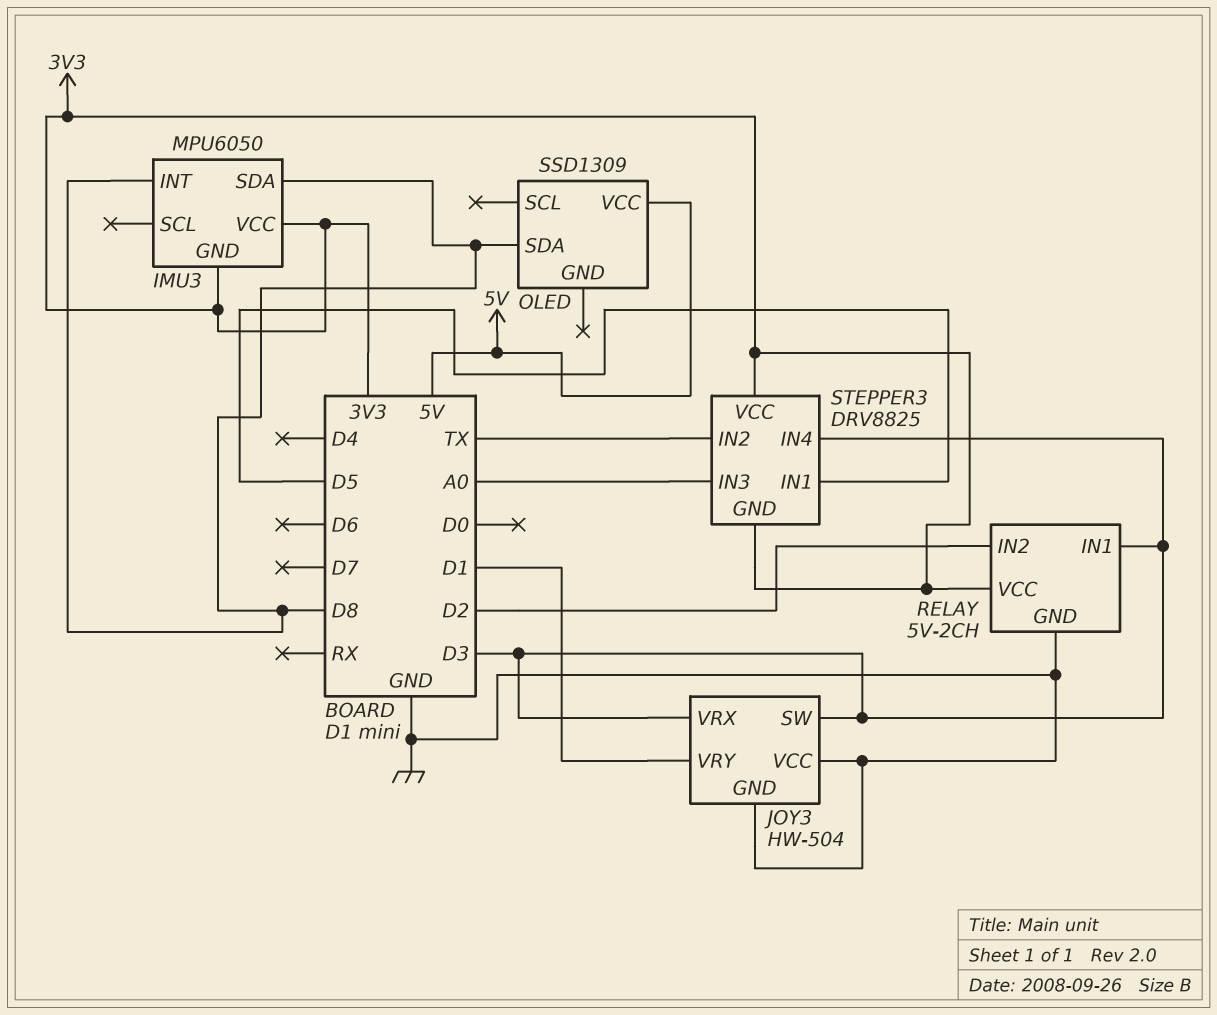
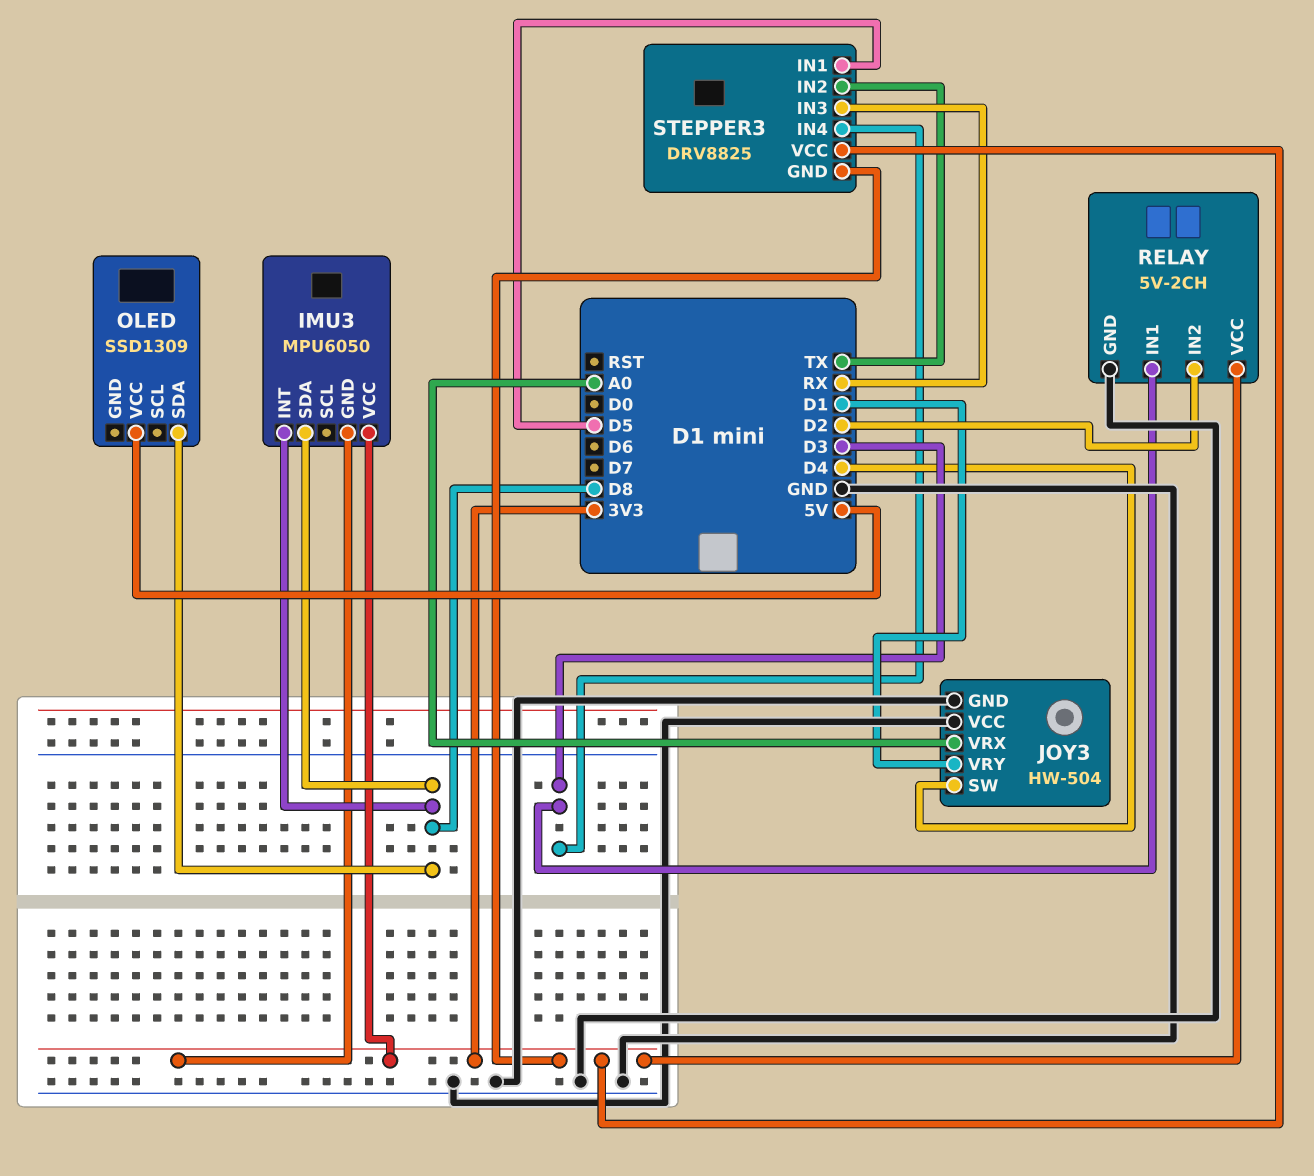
JOY3 pin SW: D3 -> D4
JOY3 pin VRX: D3 -> A0
STEPPER3 pin IN3: A0 -> RX

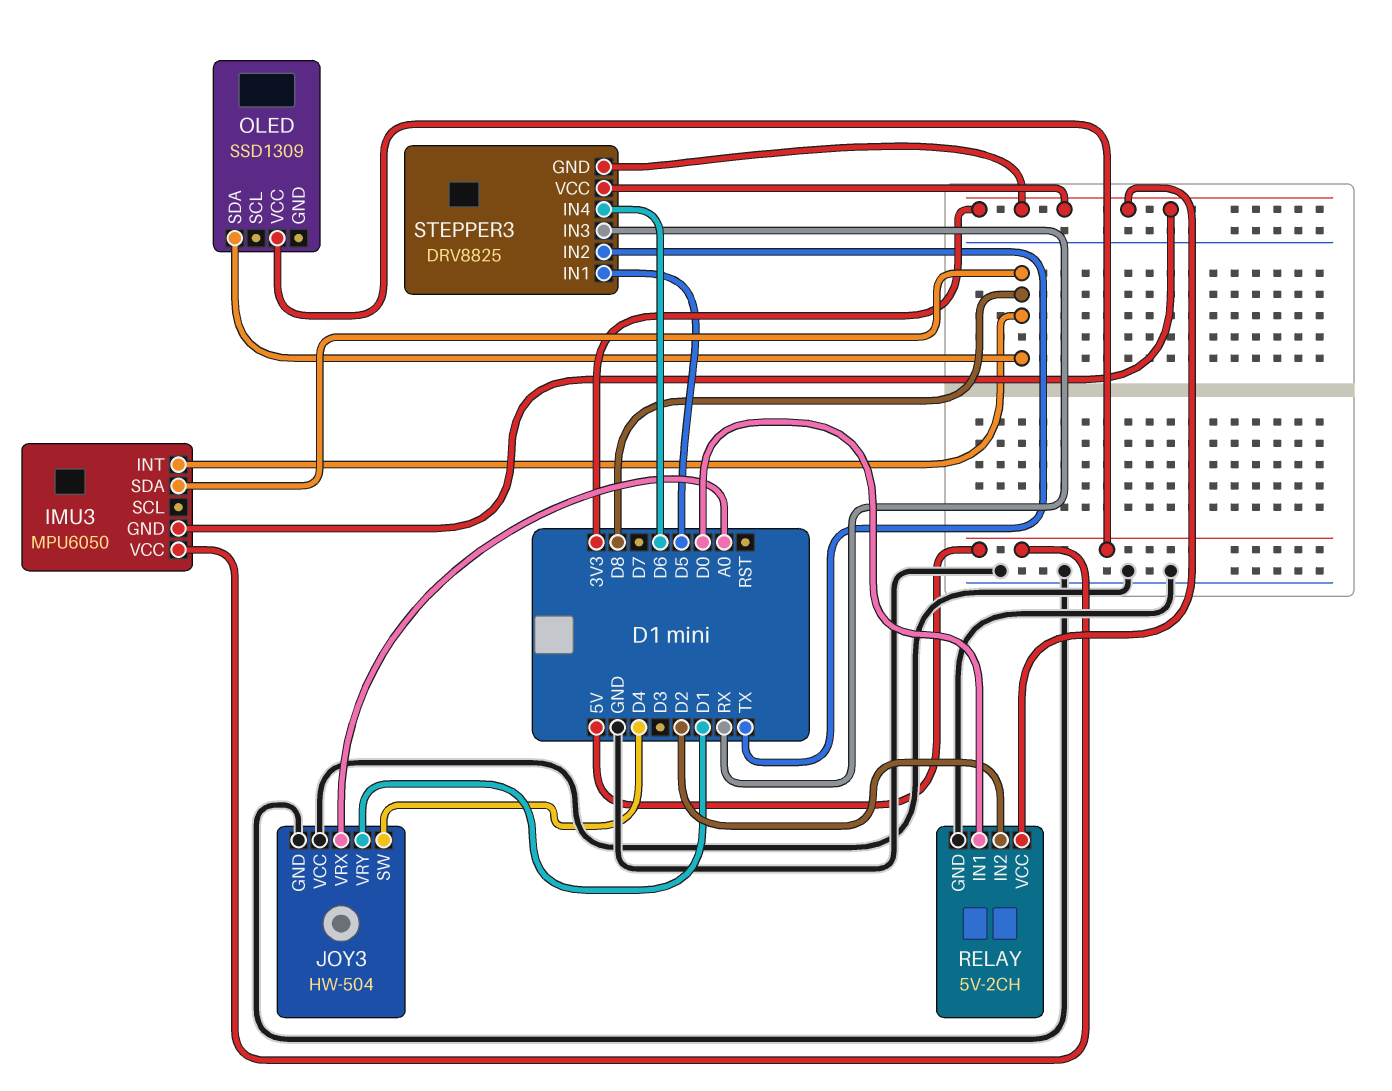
IMU3 pin VCC: 3V3 -> 5V
RELAY pin IN1: D3 -> D0
STEPPER3 pin IN4: D3 -> D6

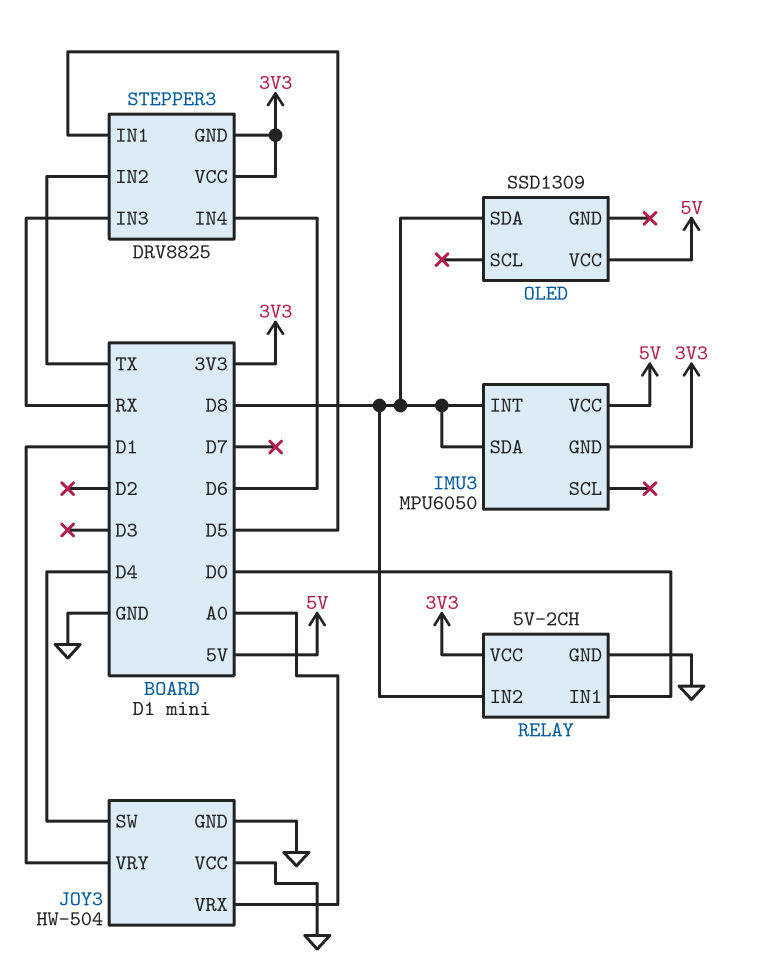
RELAY pin IN2: D2 -> D8

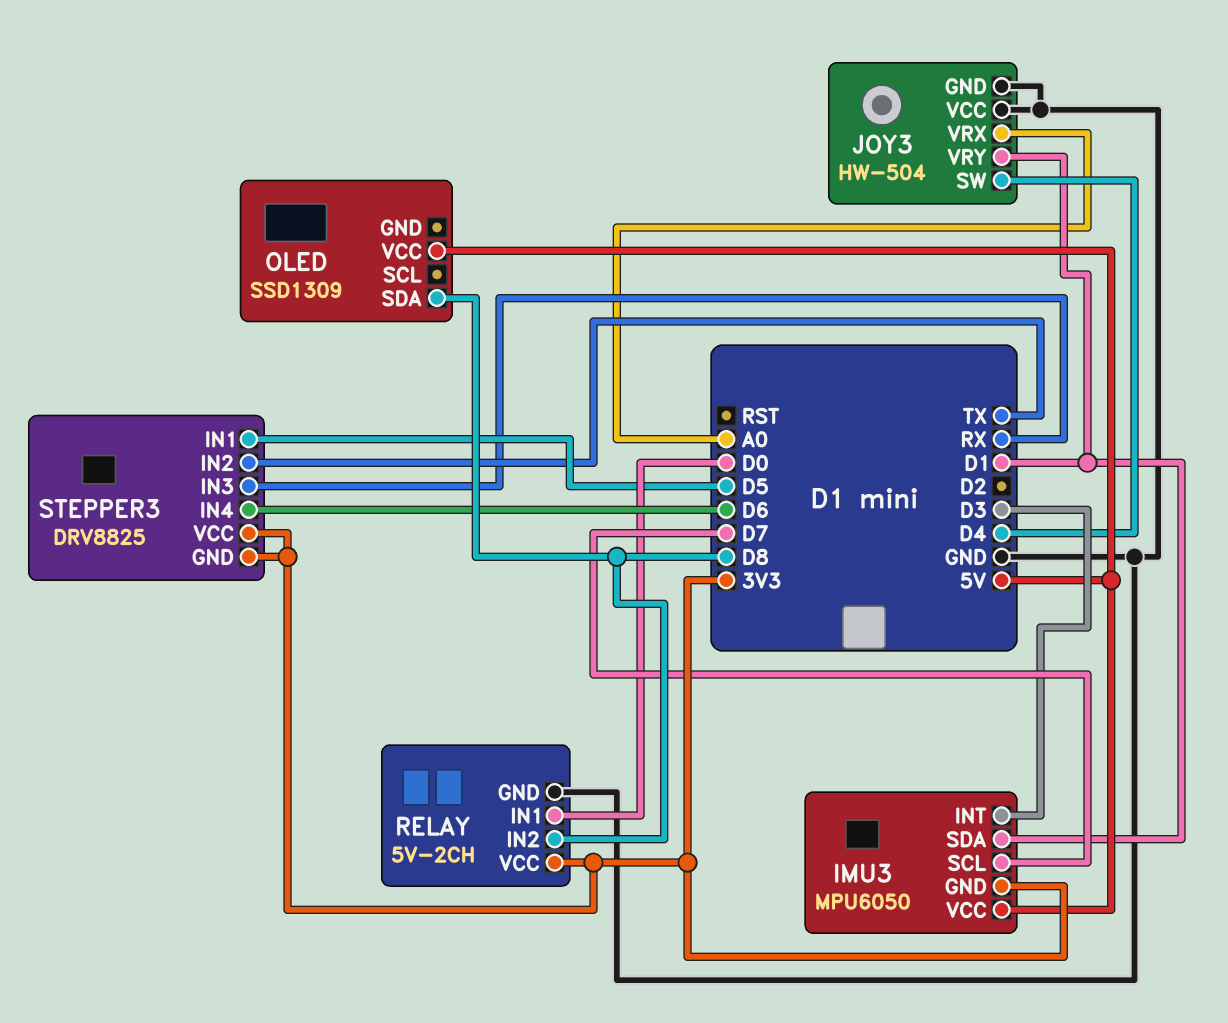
IMU3 pin INT: D8 -> D3
IMU3 pin SCL: none -> D7
IMU3 pin SDA: D8 -> D1

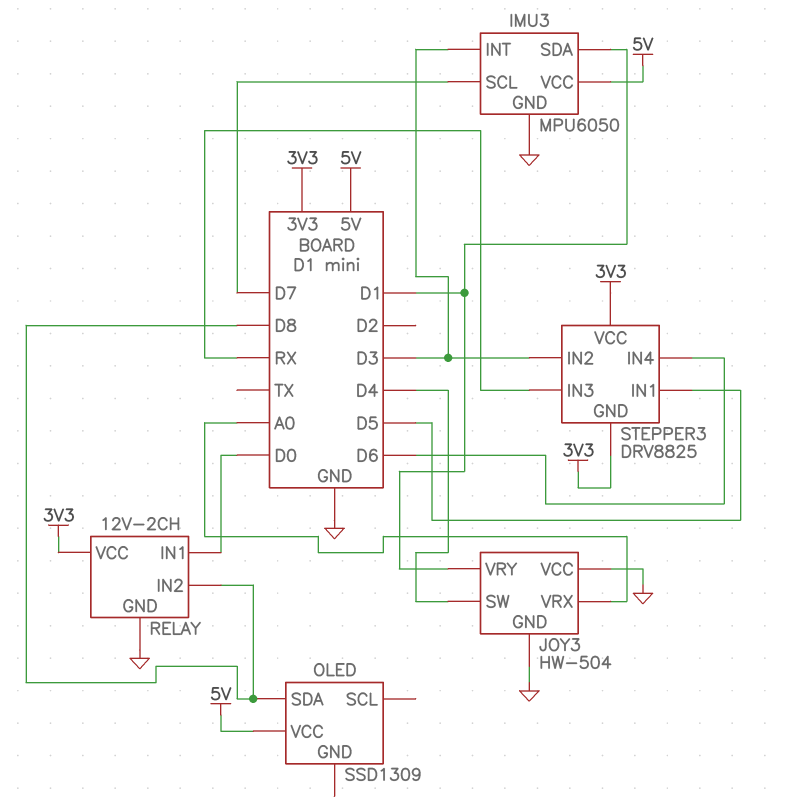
IMU3 pin GND: 3V3 -> GND
RELAY: 5V-2CH -> 12V-2CH
STEPPER3 pin IN2: TX -> D3

